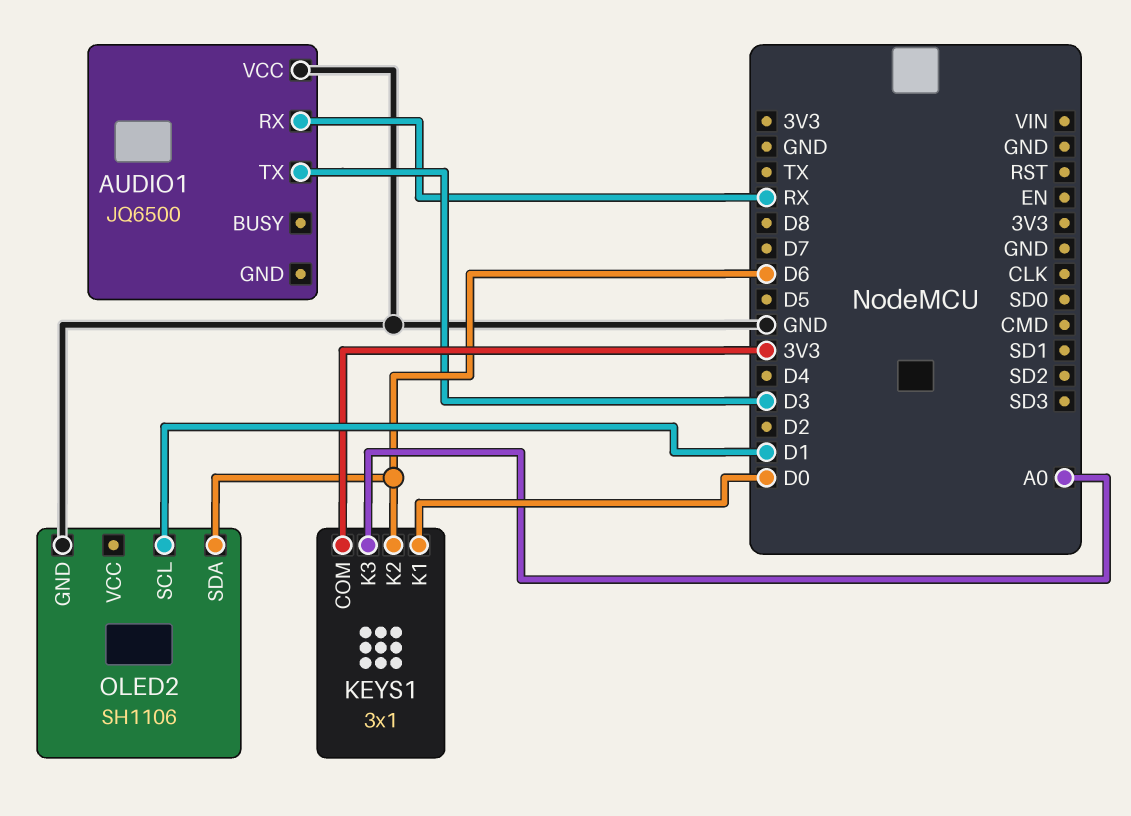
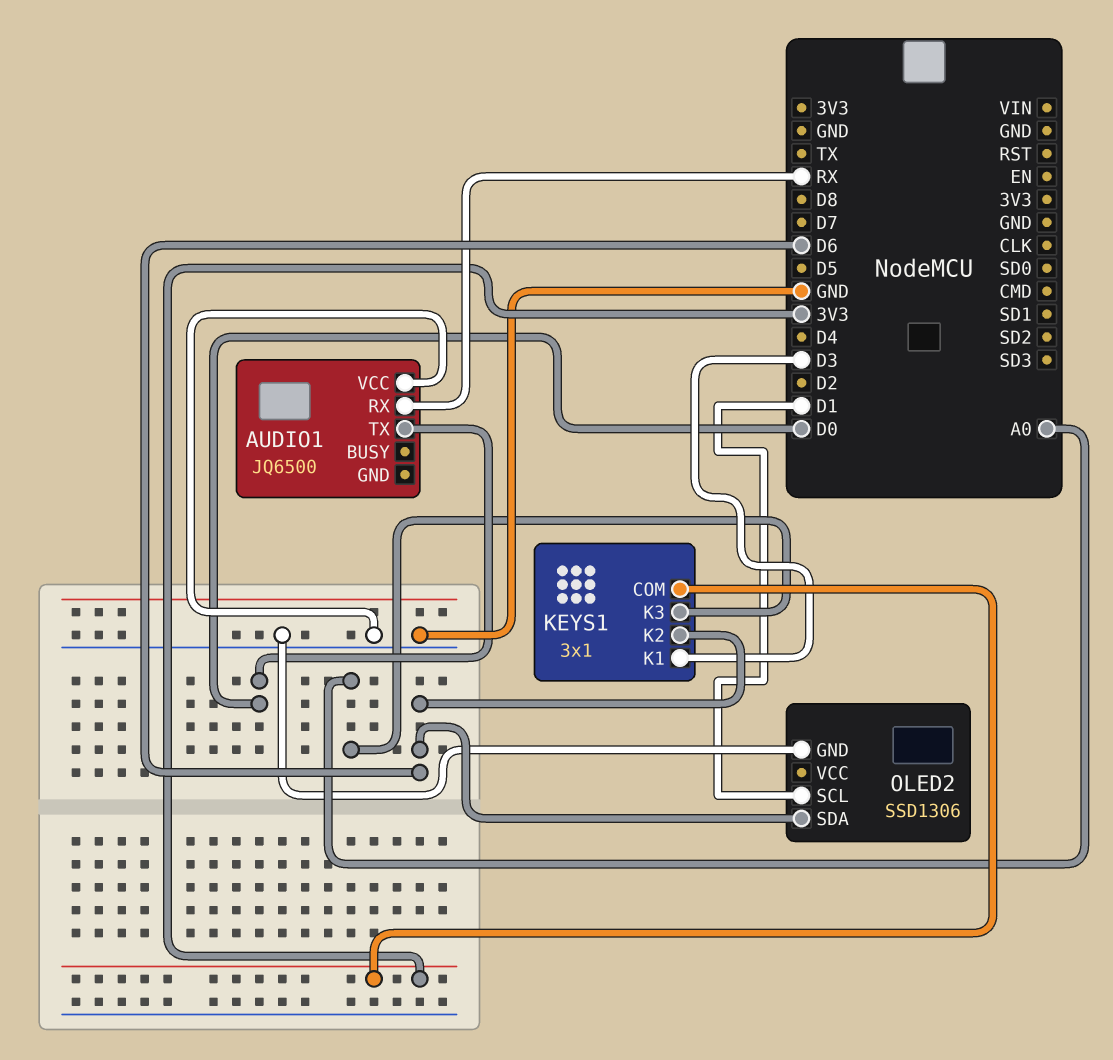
AUDIO1 pin TX: D3 -> D0
KEYS1 pin K1: D0 -> D3
OLED2: SH1106 -> SSD1306

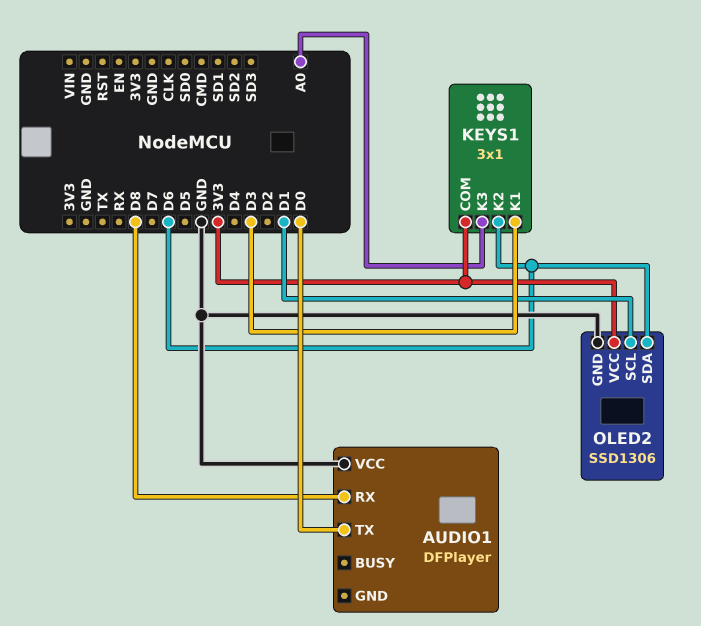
AUDIO1: JQ6500 -> DFPlayer
AUDIO1 pin RX: RX -> D8
OLED2 pin VCC: none -> 3V3

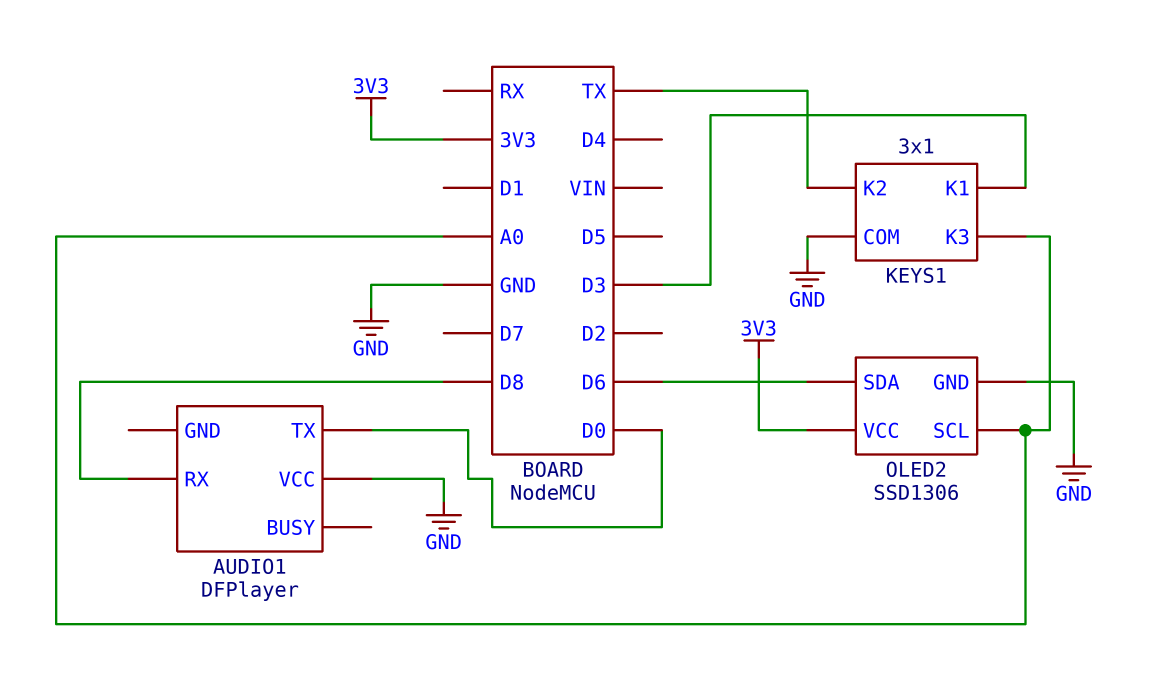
KEYS1 pin COM: 3V3 -> GND
KEYS1 pin K2: D6 -> TX
OLED2 pin SCL: D1 -> A0

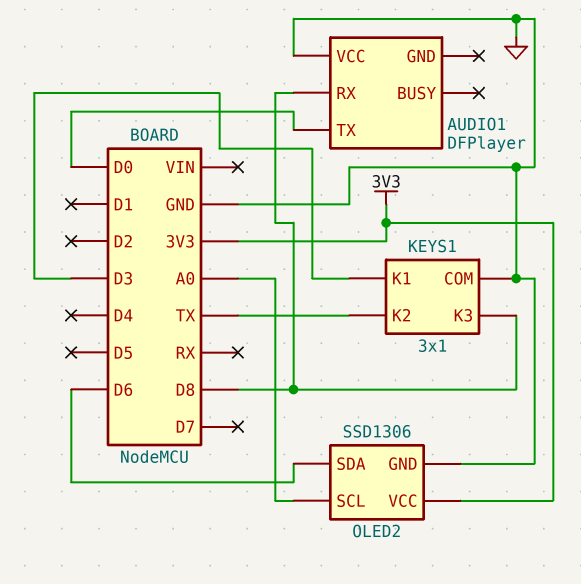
KEYS1 pin K3: A0 -> D8

